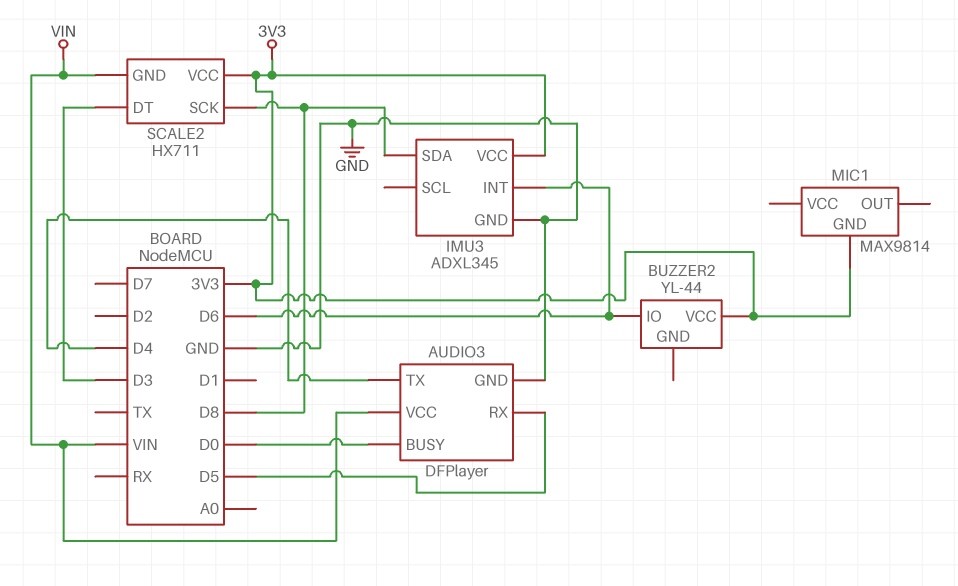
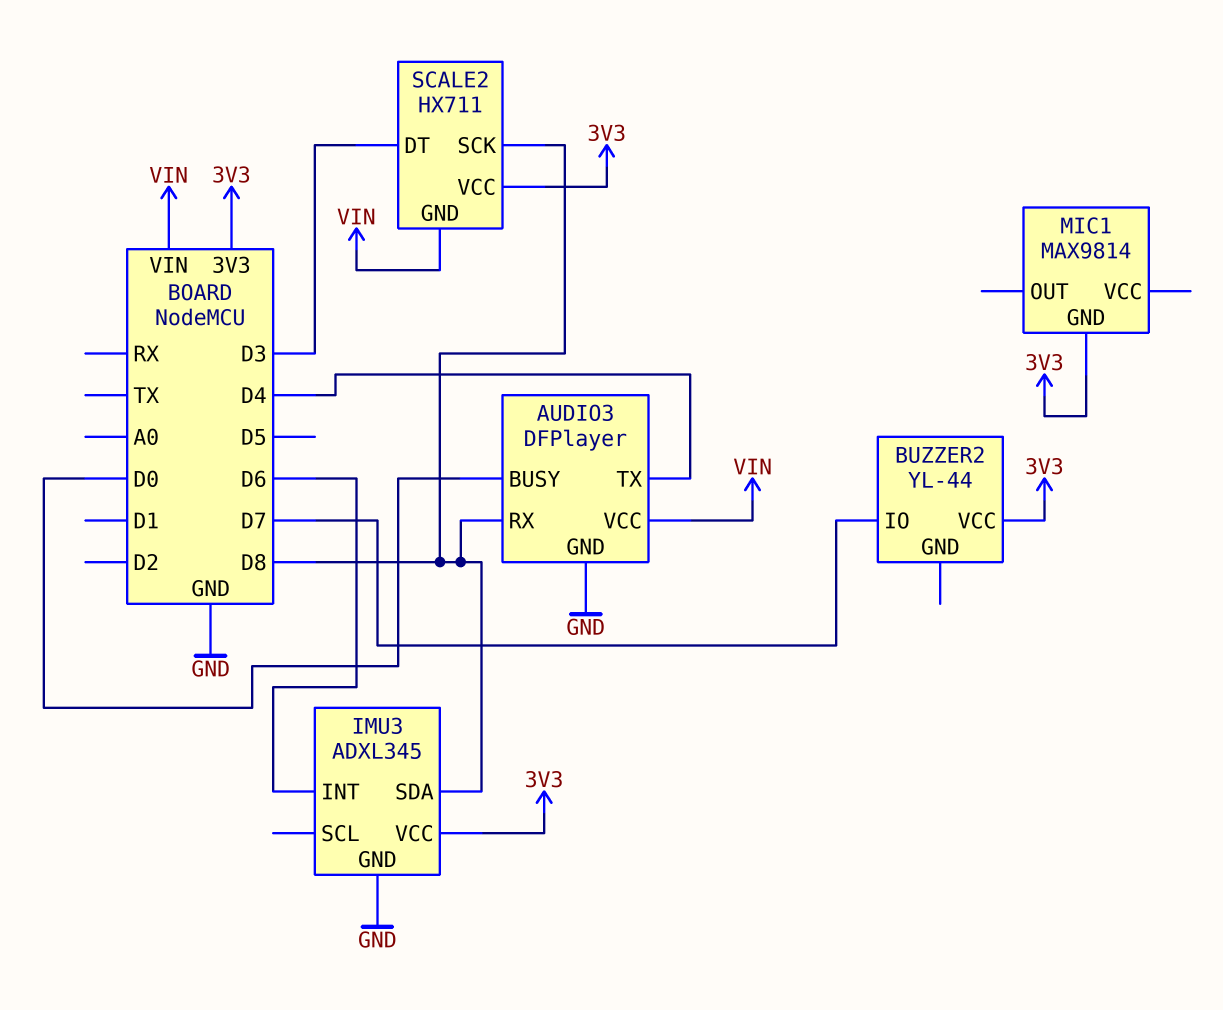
AUDIO3 pin RX: D5 -> D8
BUZZER2 pin IO: D6 -> D7

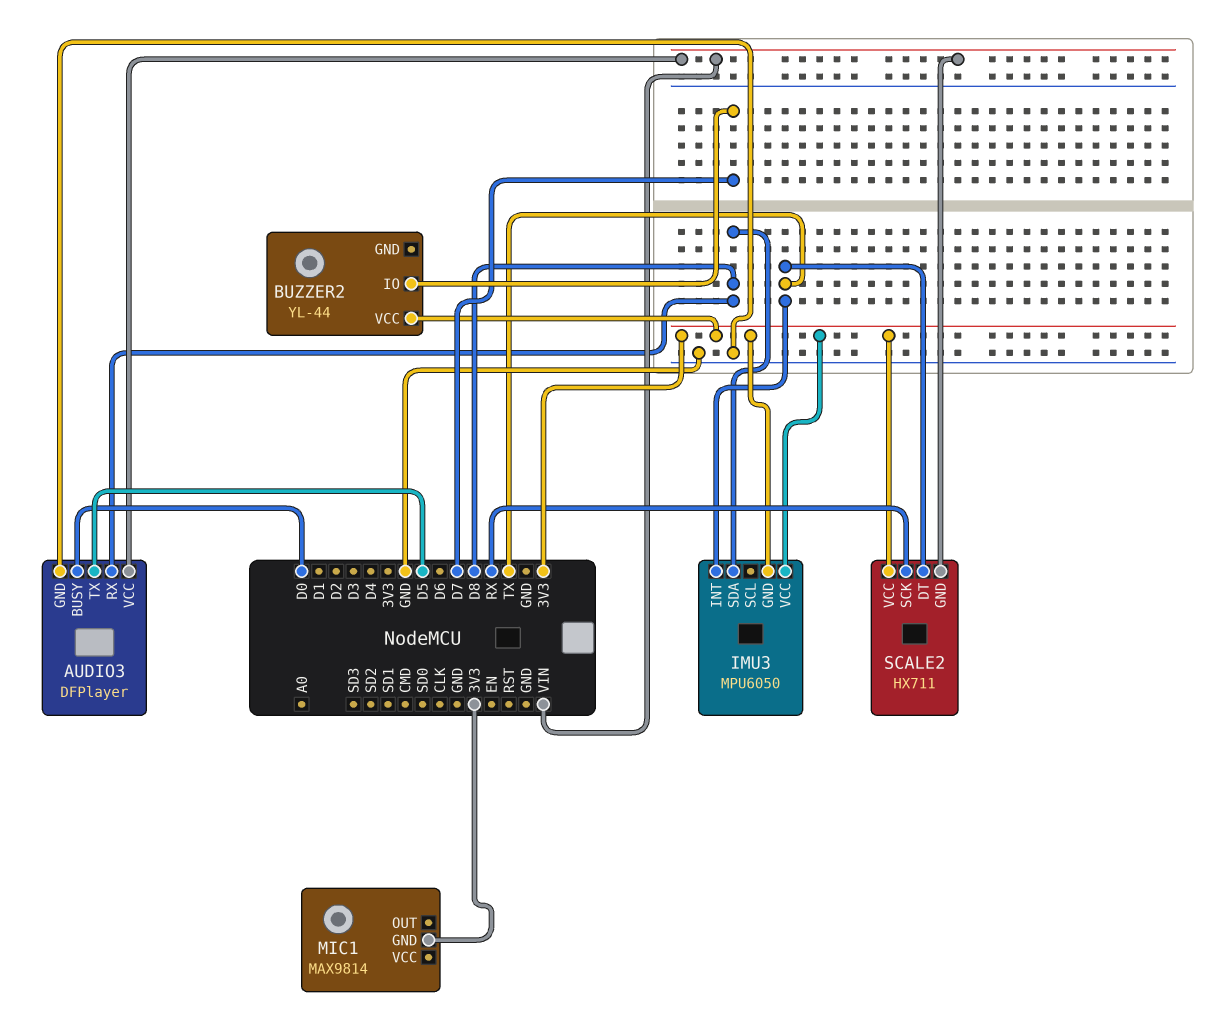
AUDIO3 pin TX: D4 -> D5
IMU3: ADXL345 -> MPU6050
IMU3 pin GND: GND -> 3V3
IMU3 pin INT: D6 -> TX
SCALE2 pin DT: D3 -> TX
SCALE2 pin SCK: D8 -> RX

